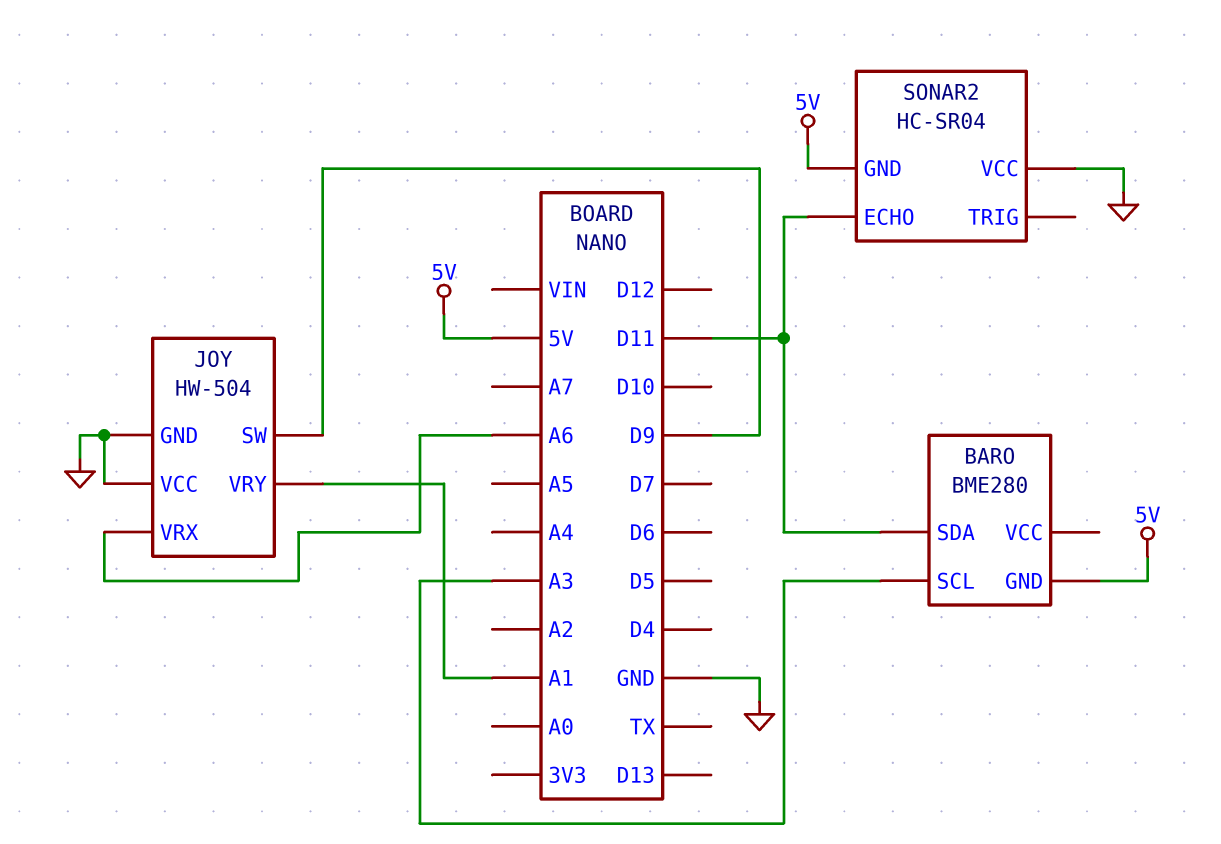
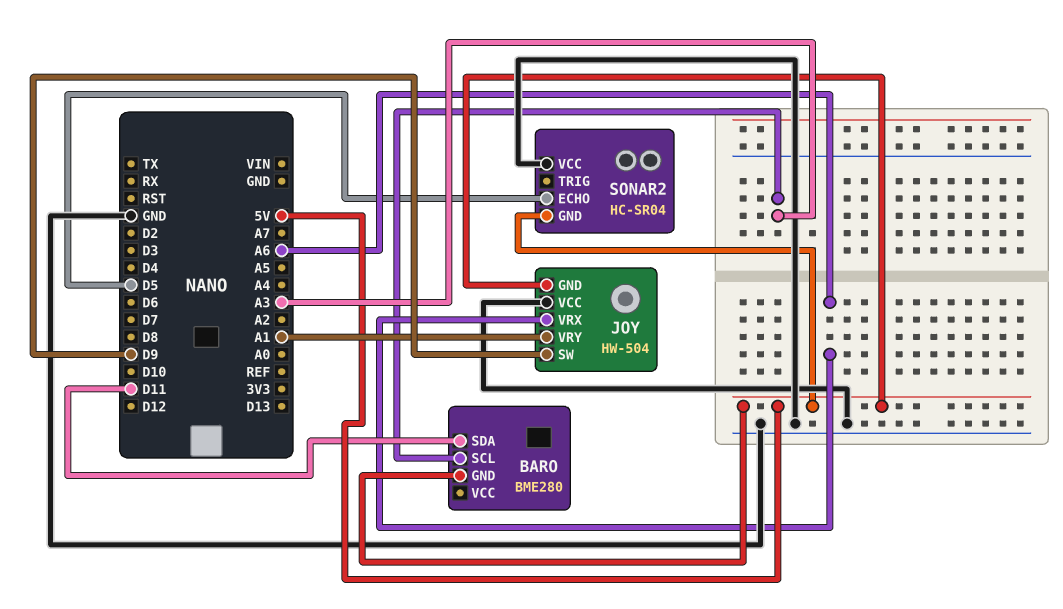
JOY pin GND: GND -> 5V
SONAR2 pin ECHO: D11 -> D5

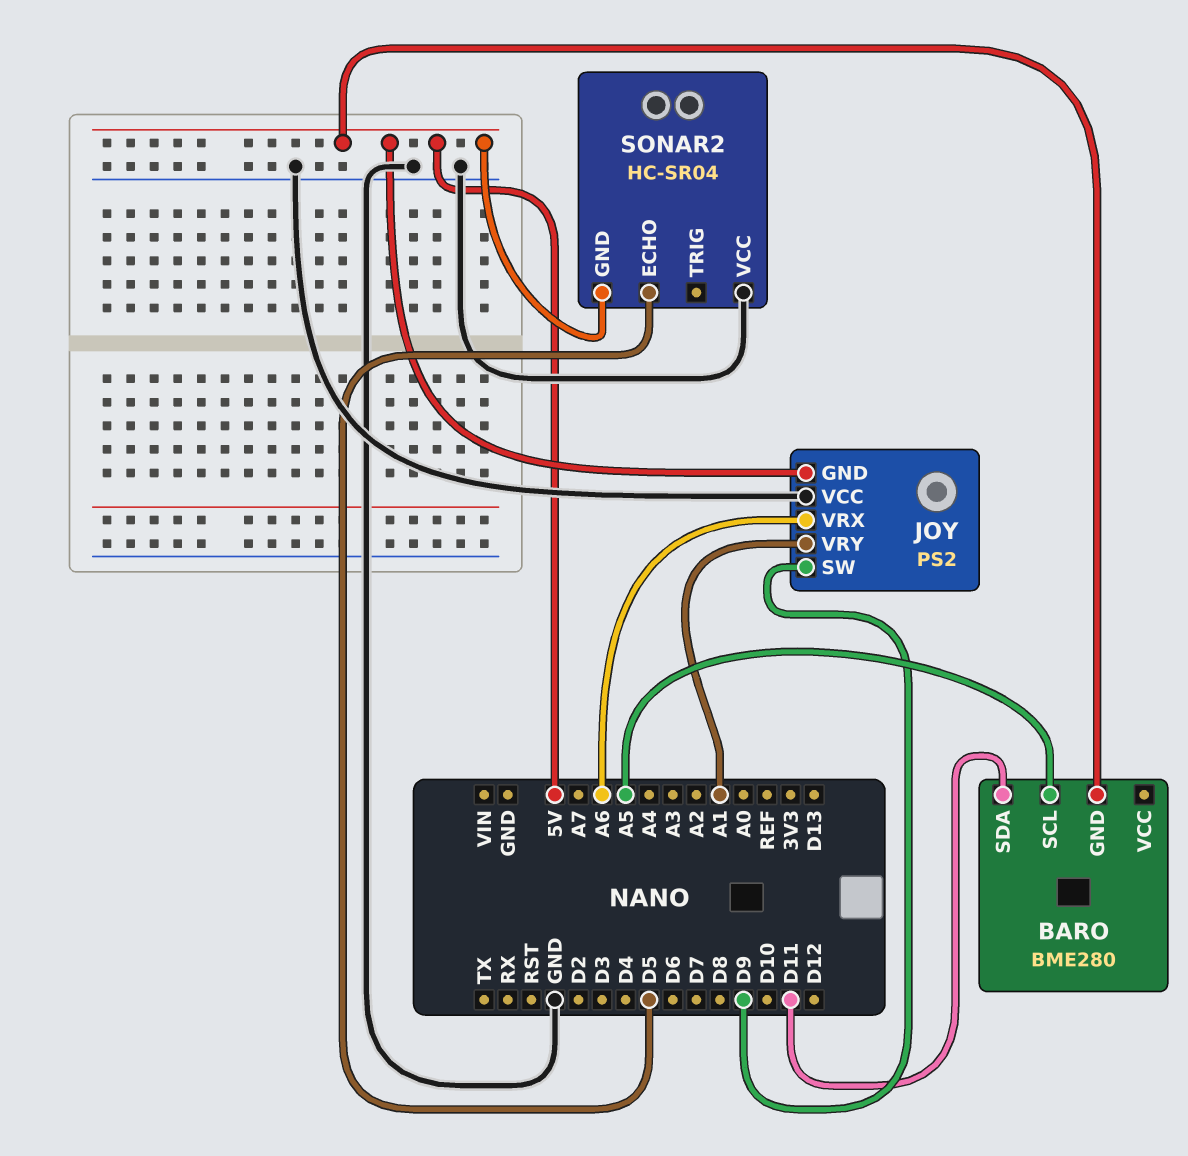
BARO pin SCL: A3 -> A5
JOY: HW-504 -> PS2

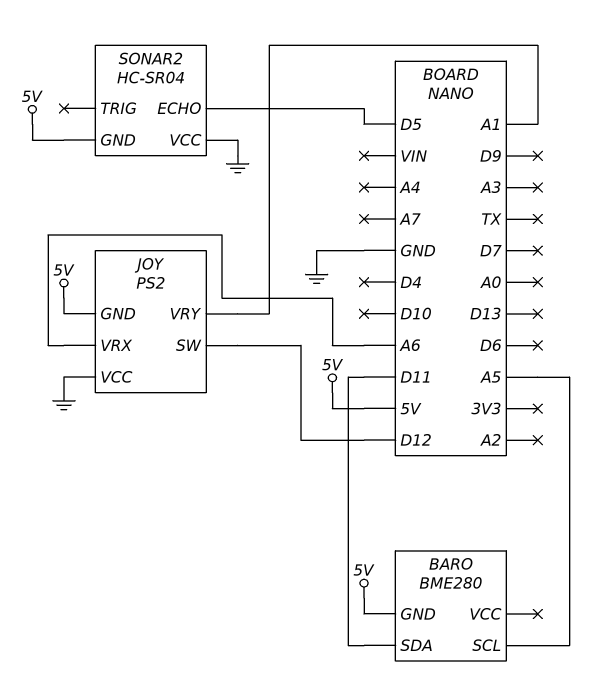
JOY pin SW: D9 -> D12

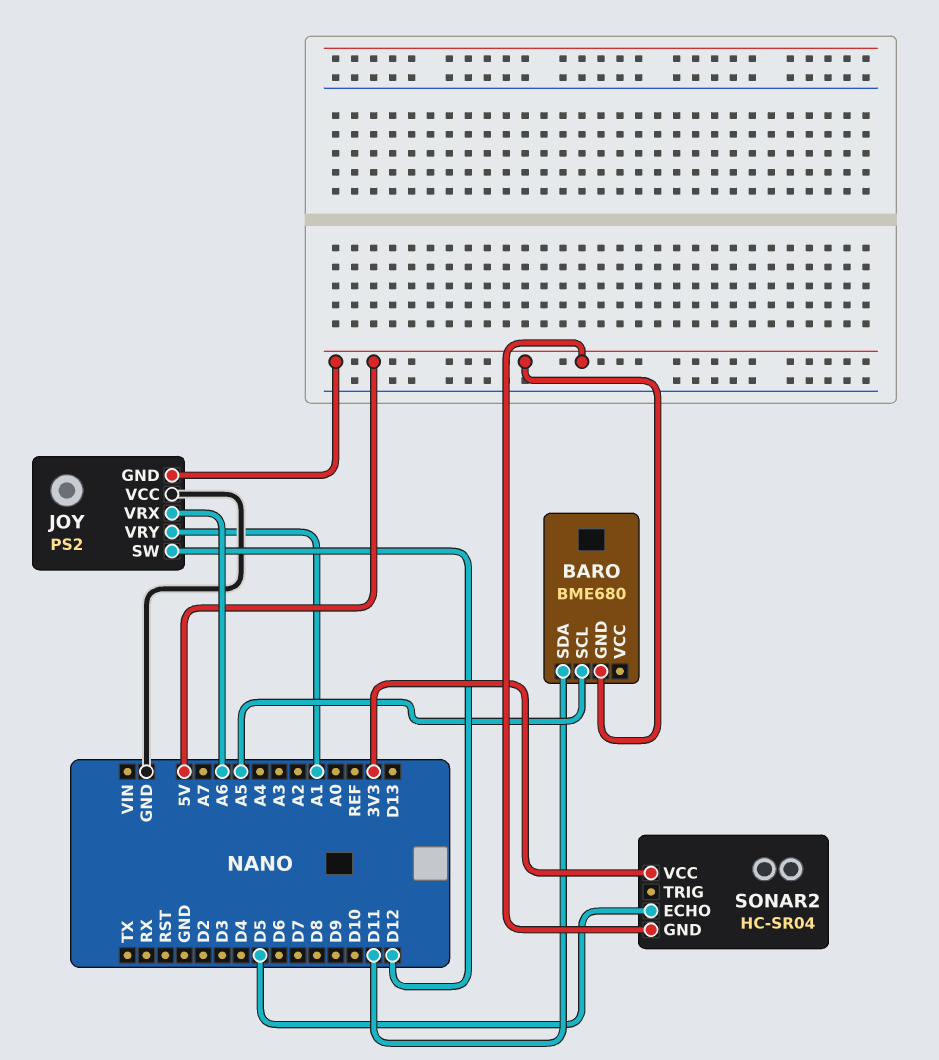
BARO: BME280 -> BME680
SONAR2 pin VCC: GND -> 3V3

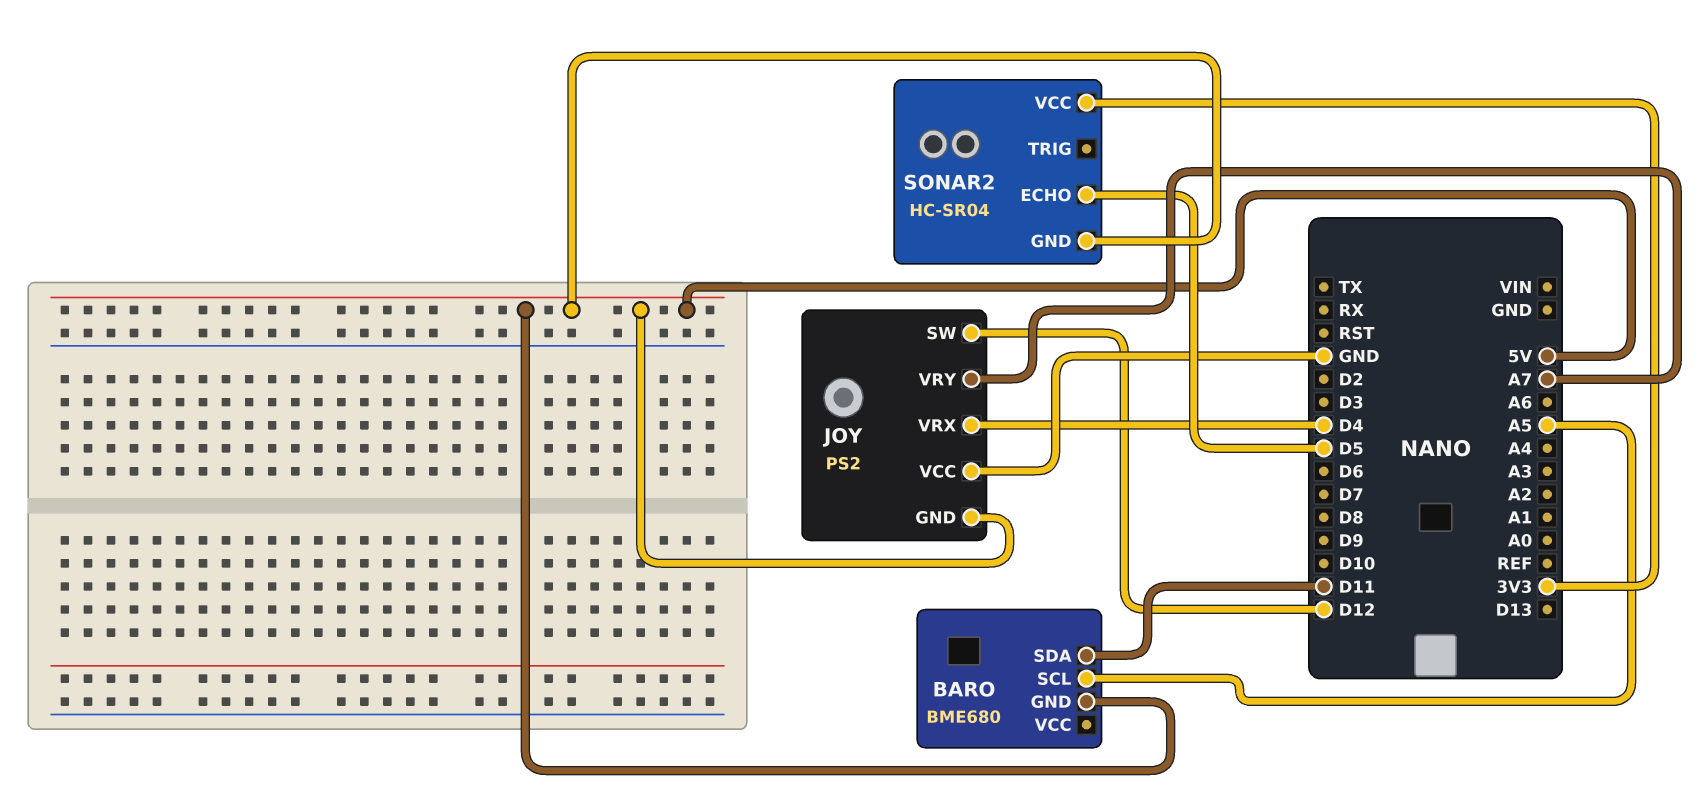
JOY pin VRX: A6 -> D4
JOY pin VRY: A1 -> A7

